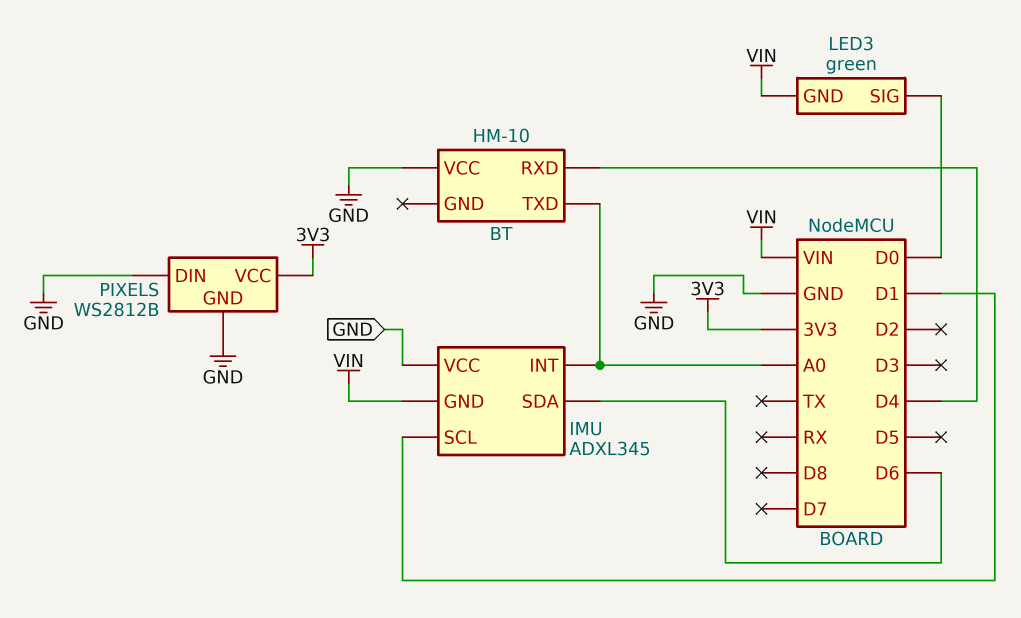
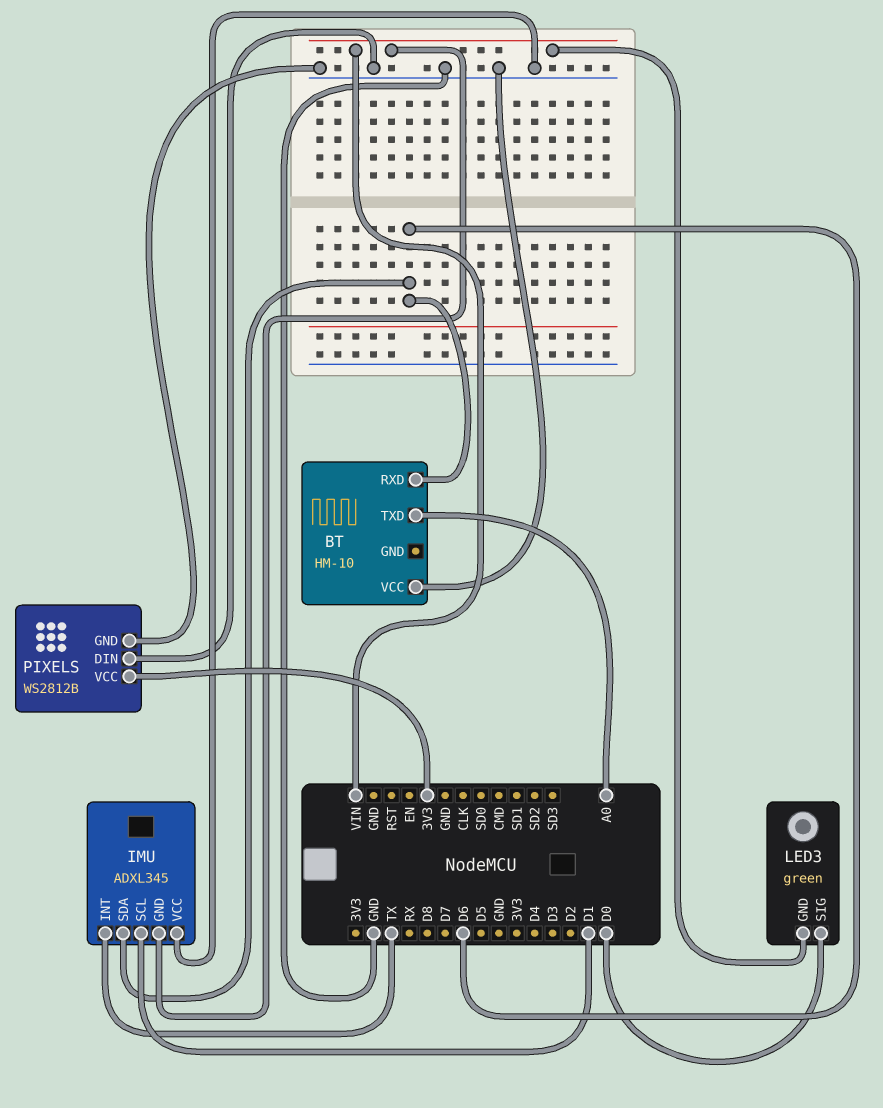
BT pin RXD: D4 -> D6
IMU pin INT: A0 -> TX

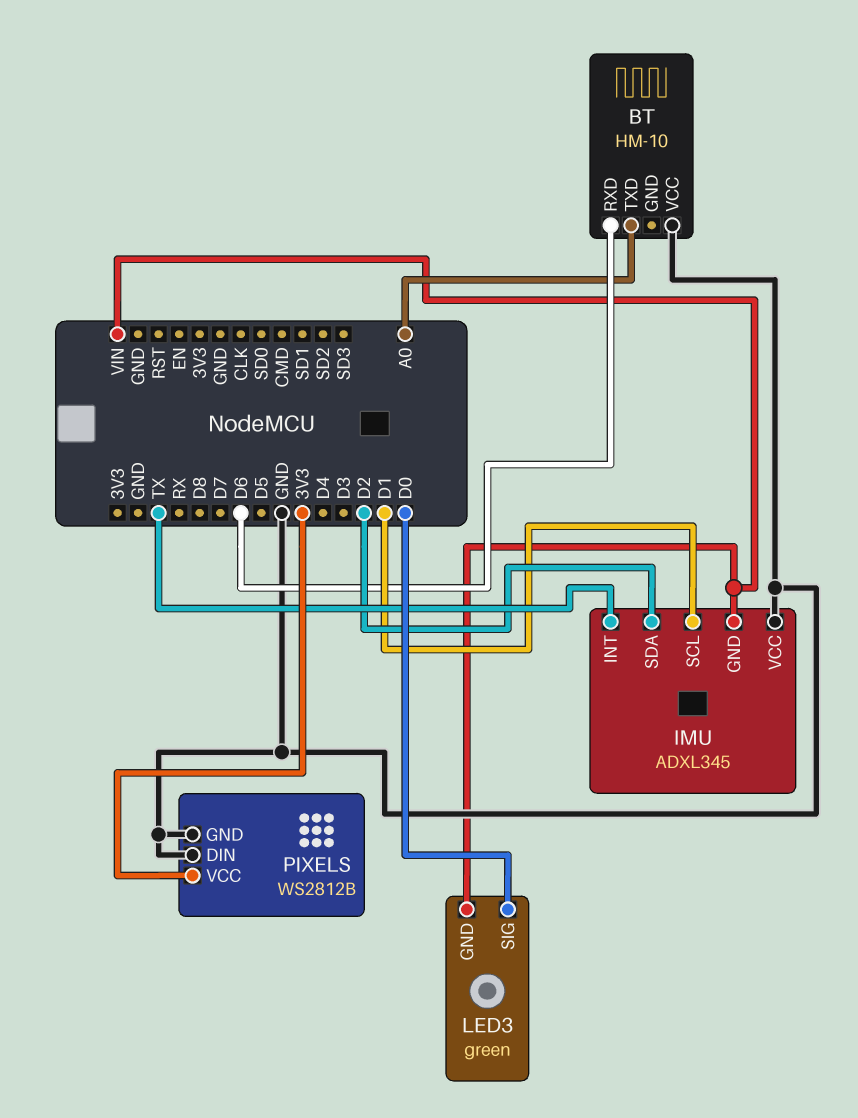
IMU pin SDA: D6 -> D2

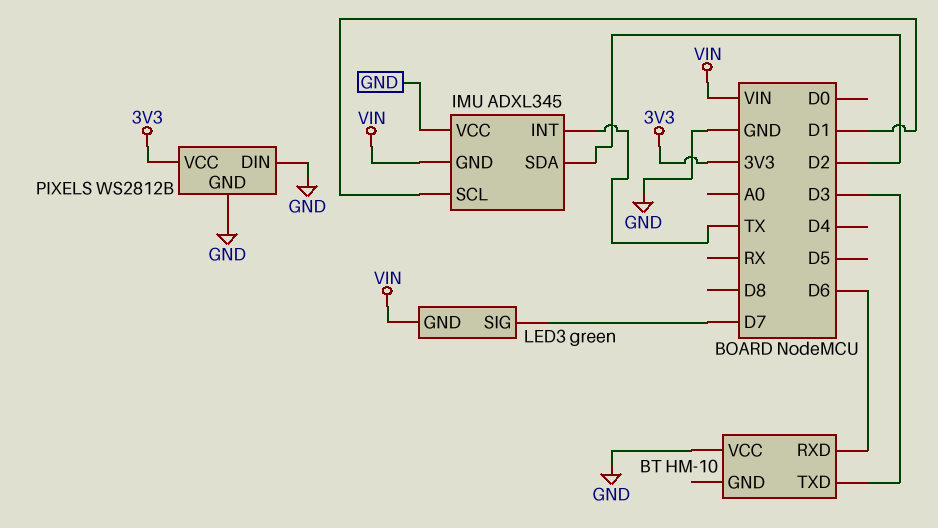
BT pin TXD: A0 -> D3
LED3 pin SIG: D0 -> D7

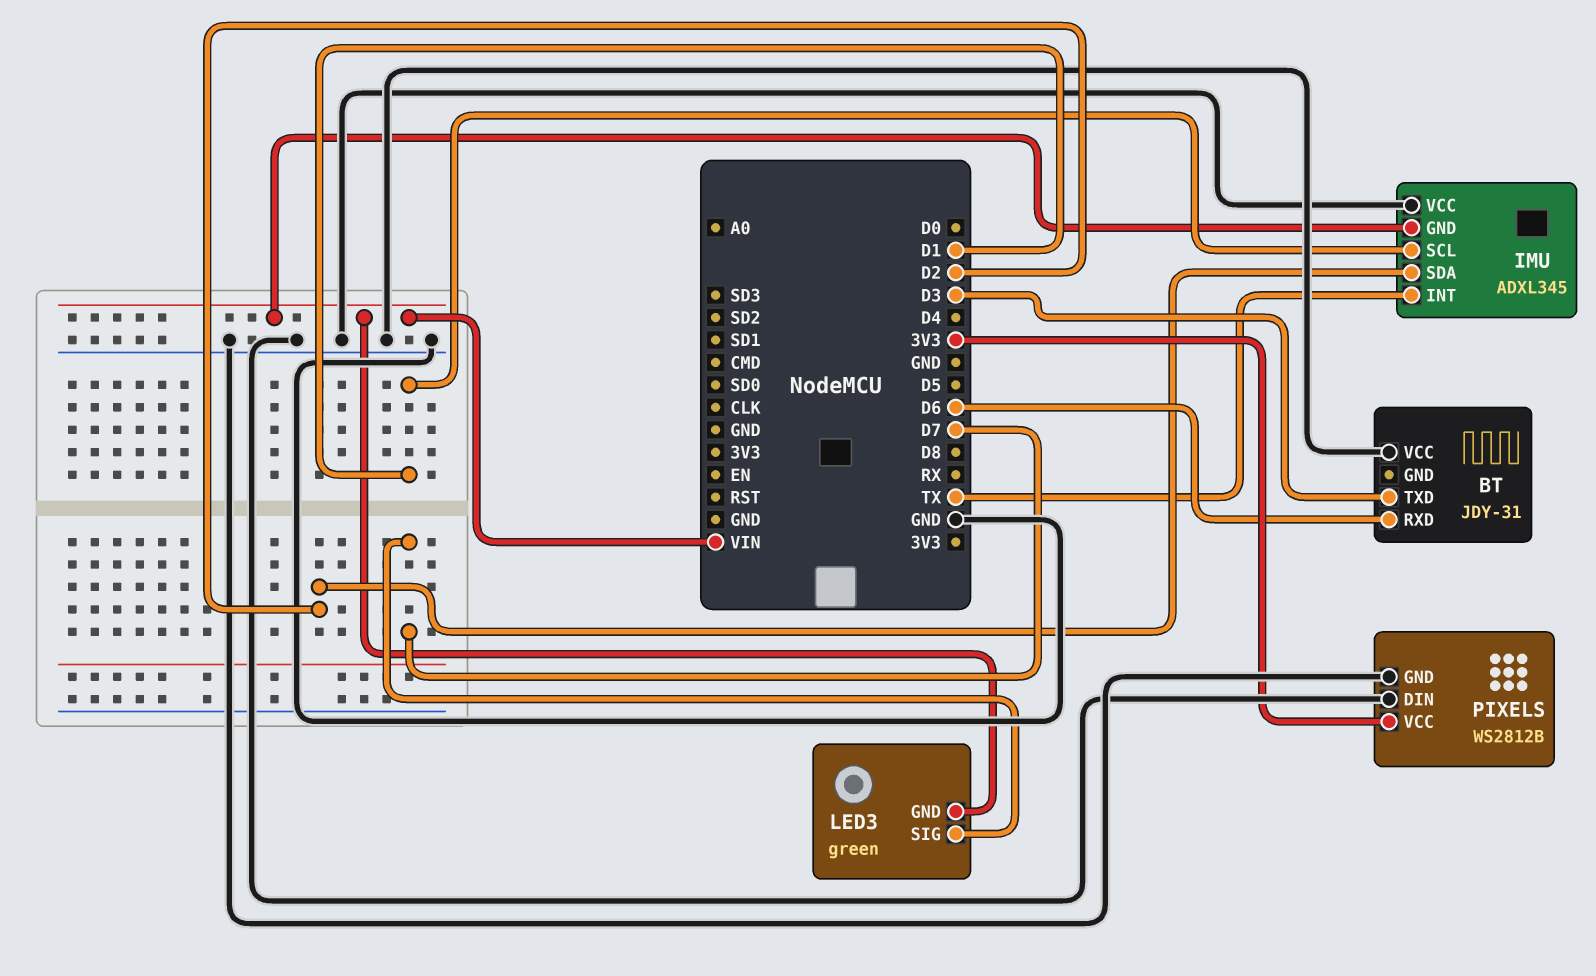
BT: HM-10 -> JDY-31

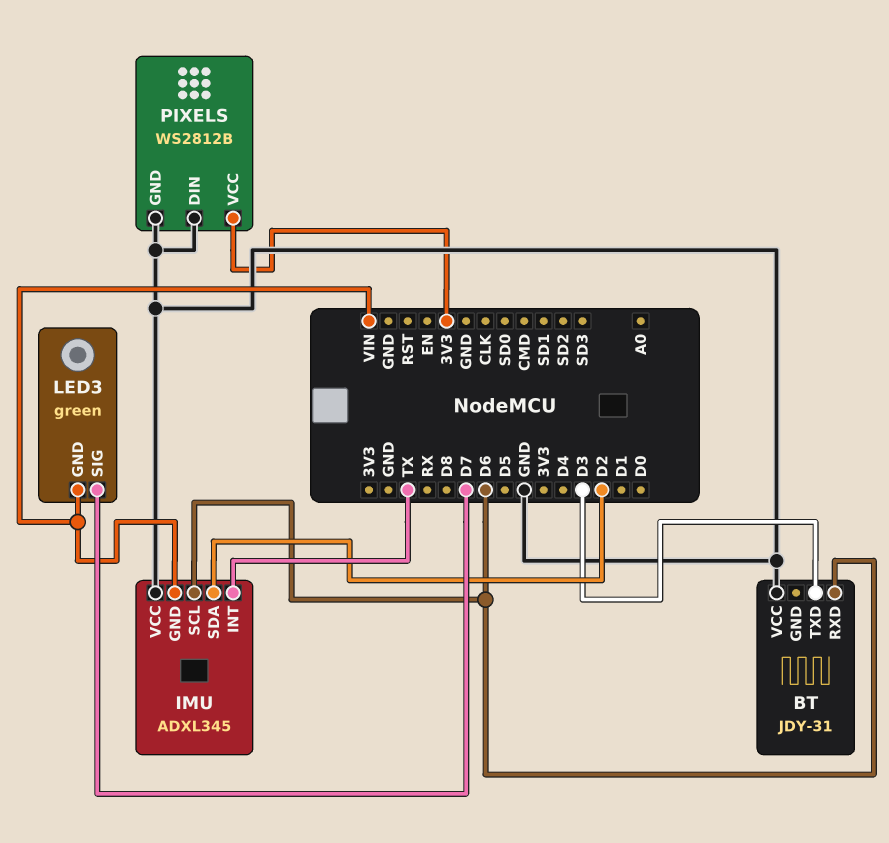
IMU pin SCL: D1 -> D6

